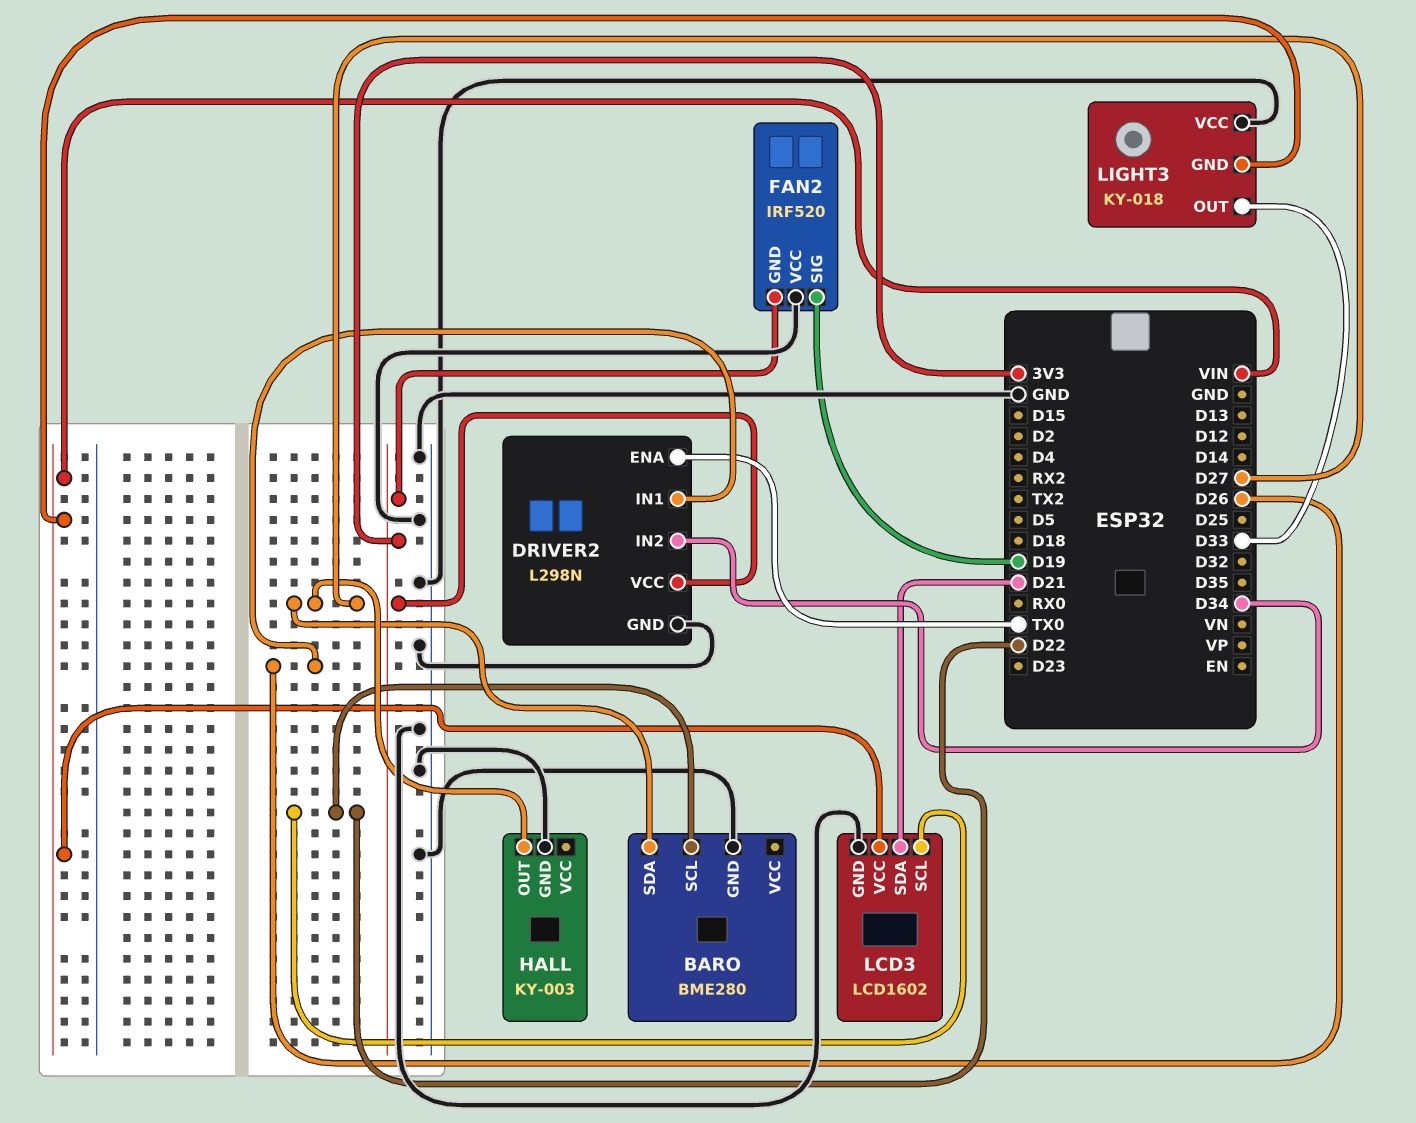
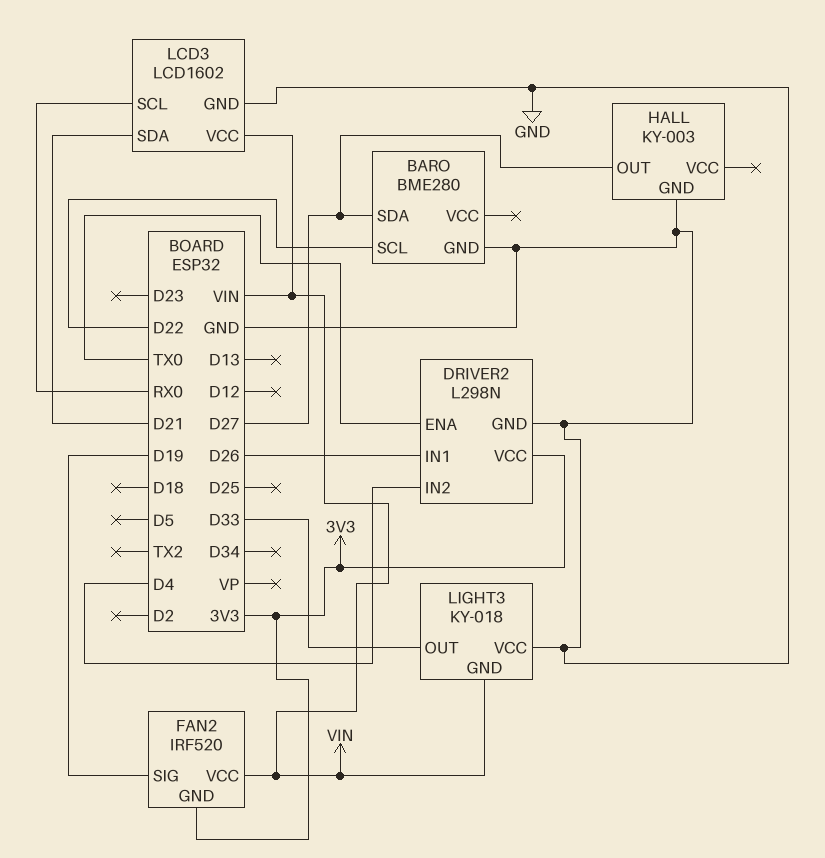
DRIVER2 pin IN2: D34 -> D4
FAN2 pin VCC: GND -> VIN
LCD3 pin SCL: D22 -> RX0

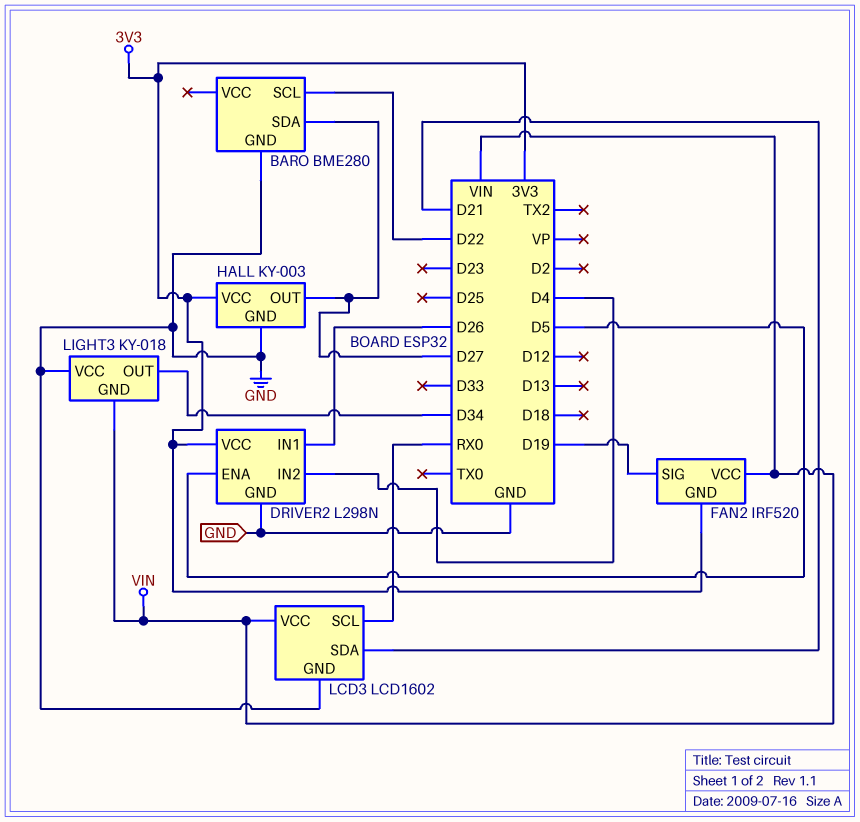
DRIVER2 pin ENA: TX0 -> D5
HALL pin VCC: none -> 3V3
LIGHT3 pin OUT: D33 -> D34

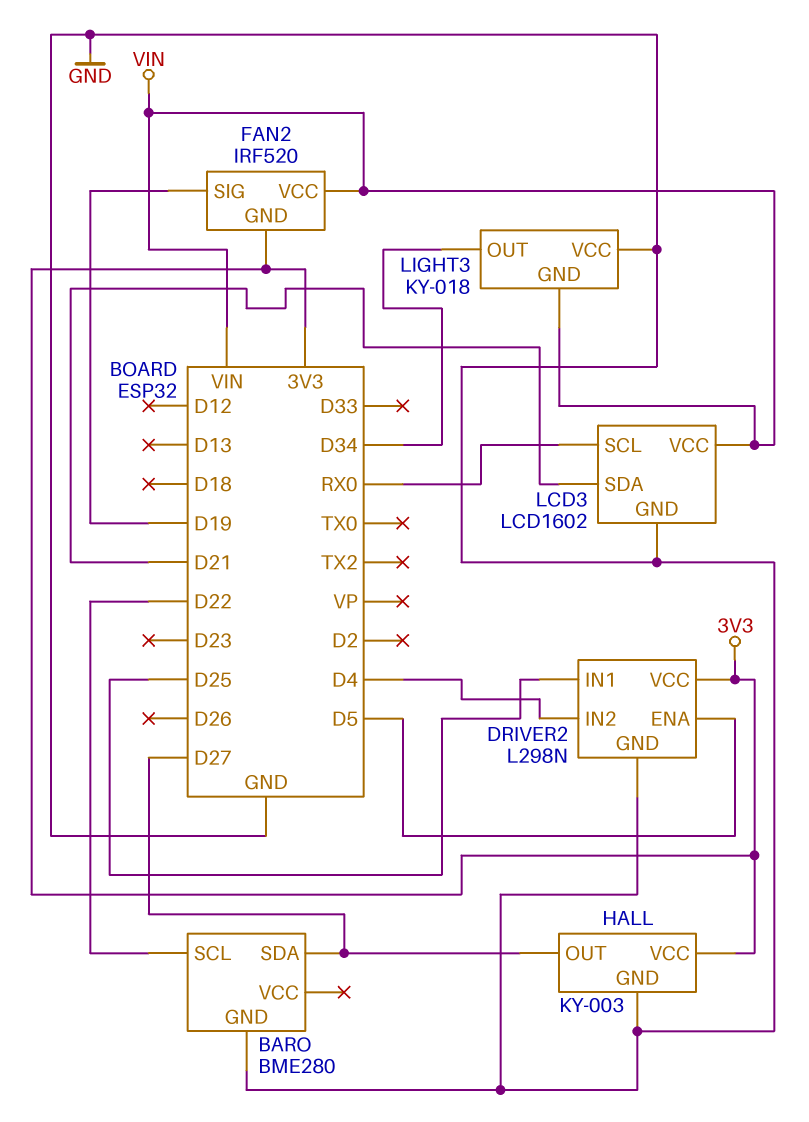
DRIVER2 pin IN1: D26 -> D25

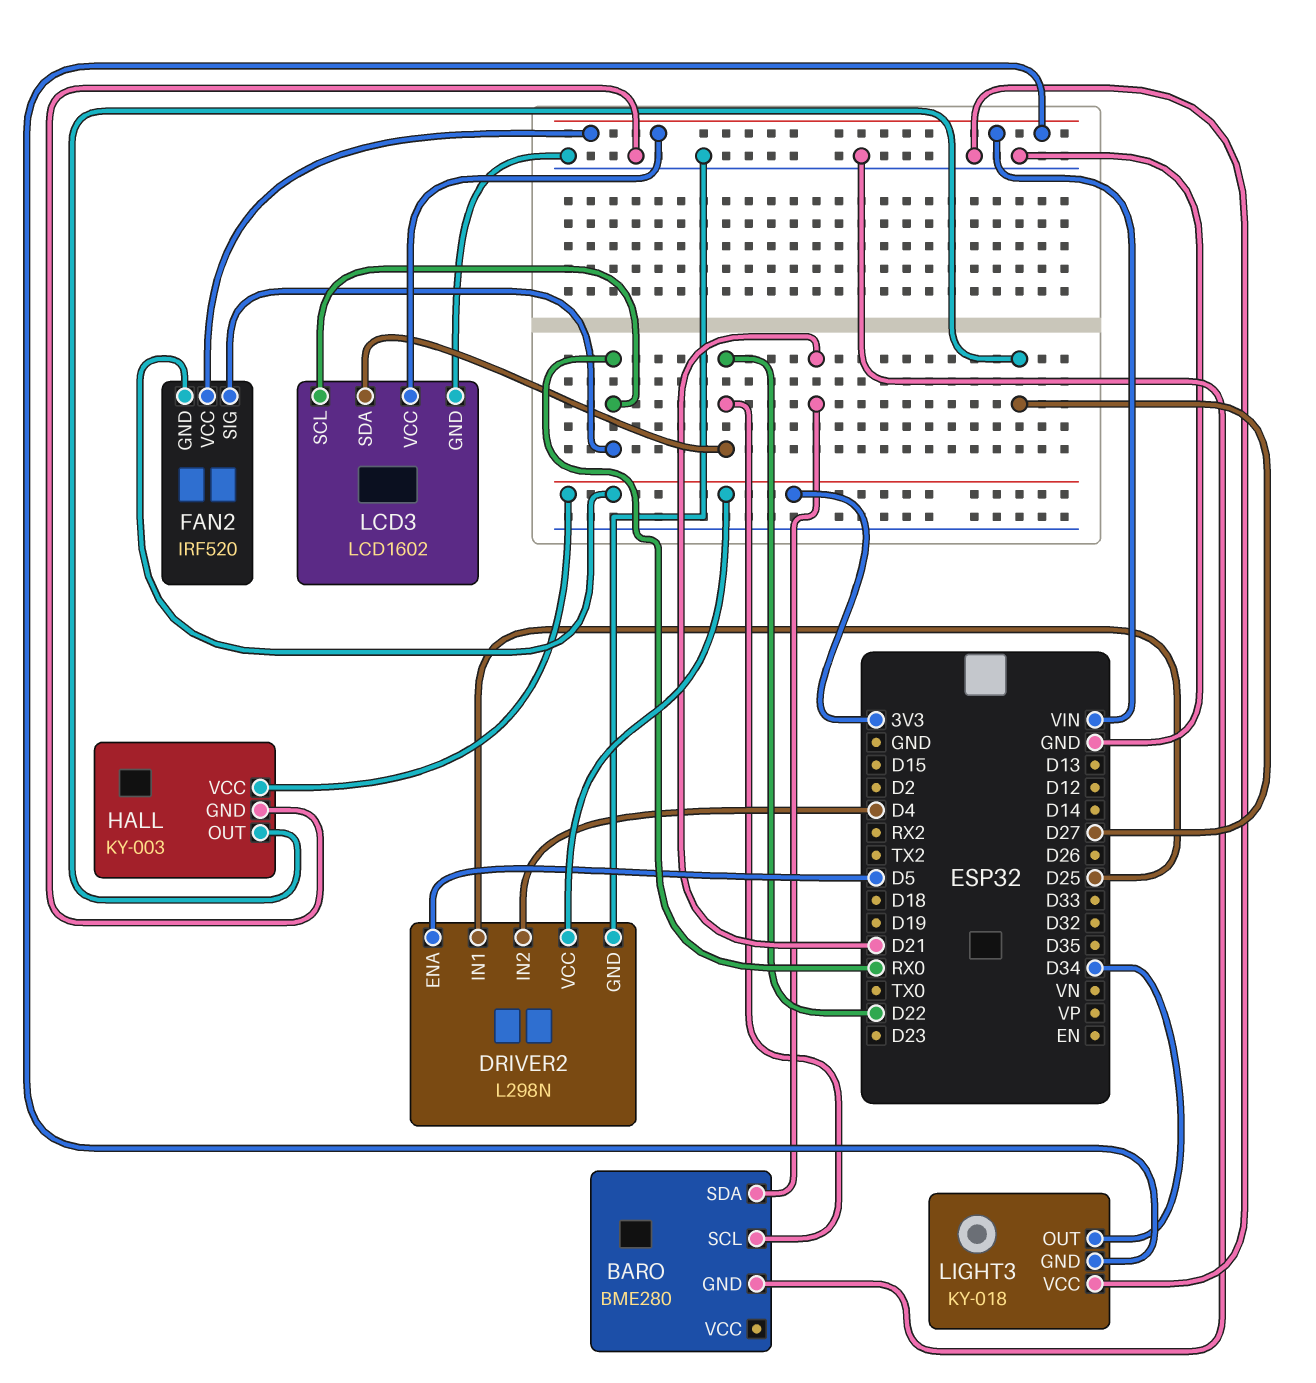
BARO pin SDA: D27 -> D21
FAN2 pin SIG: D19 -> RX0
LCD3 pin SDA: D21 -> D22

